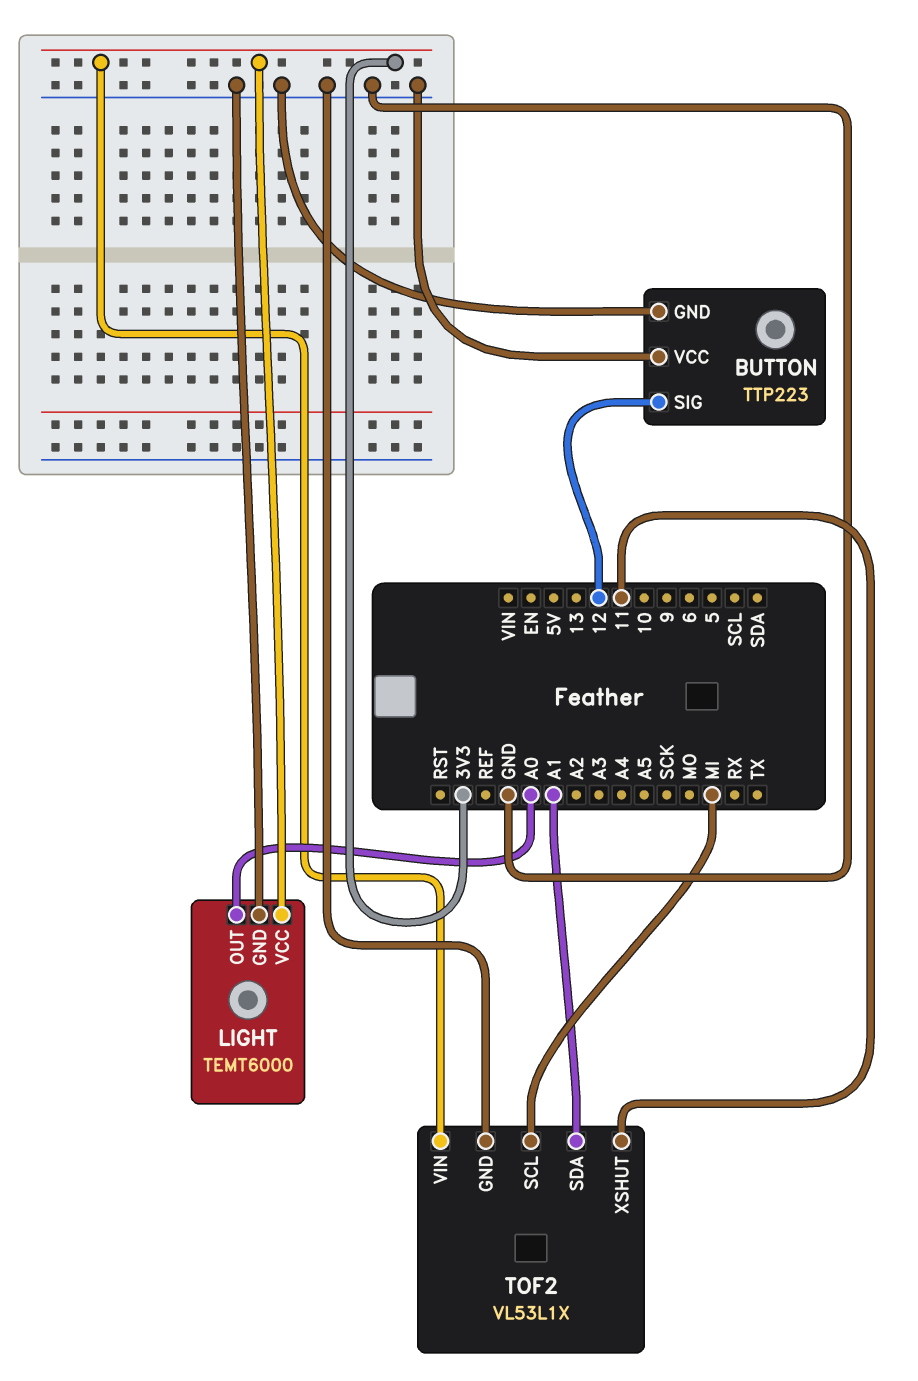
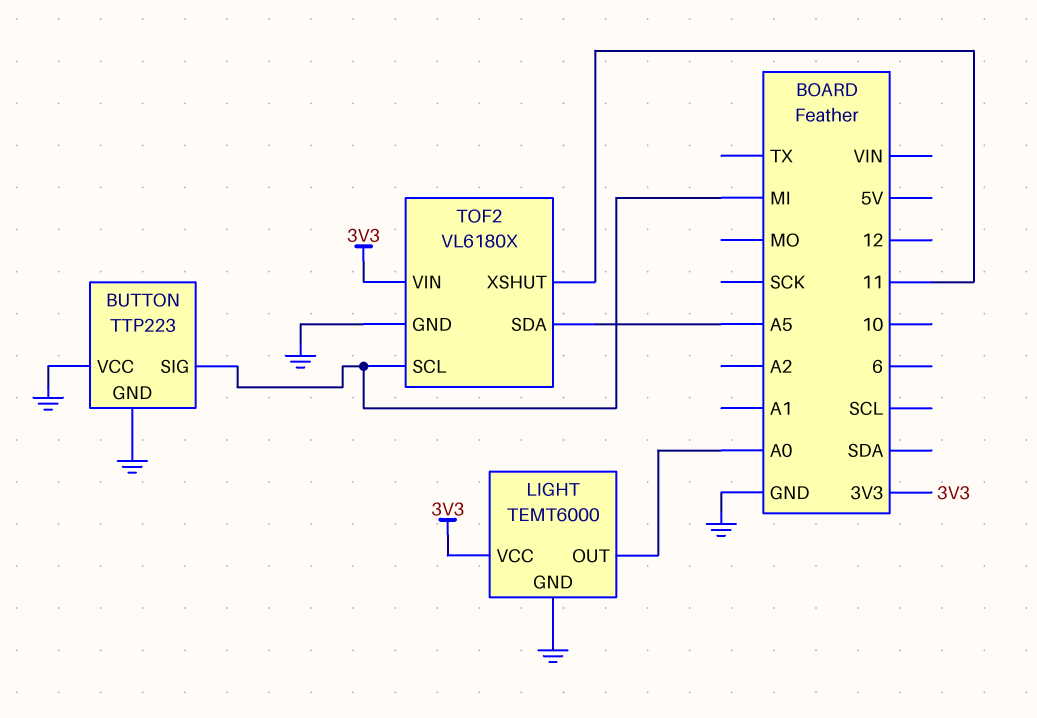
BUTTON pin SIG: 12 -> MI
TOF2: VL53L1X -> VL6180X
TOF2 pin SDA: A1 -> A5

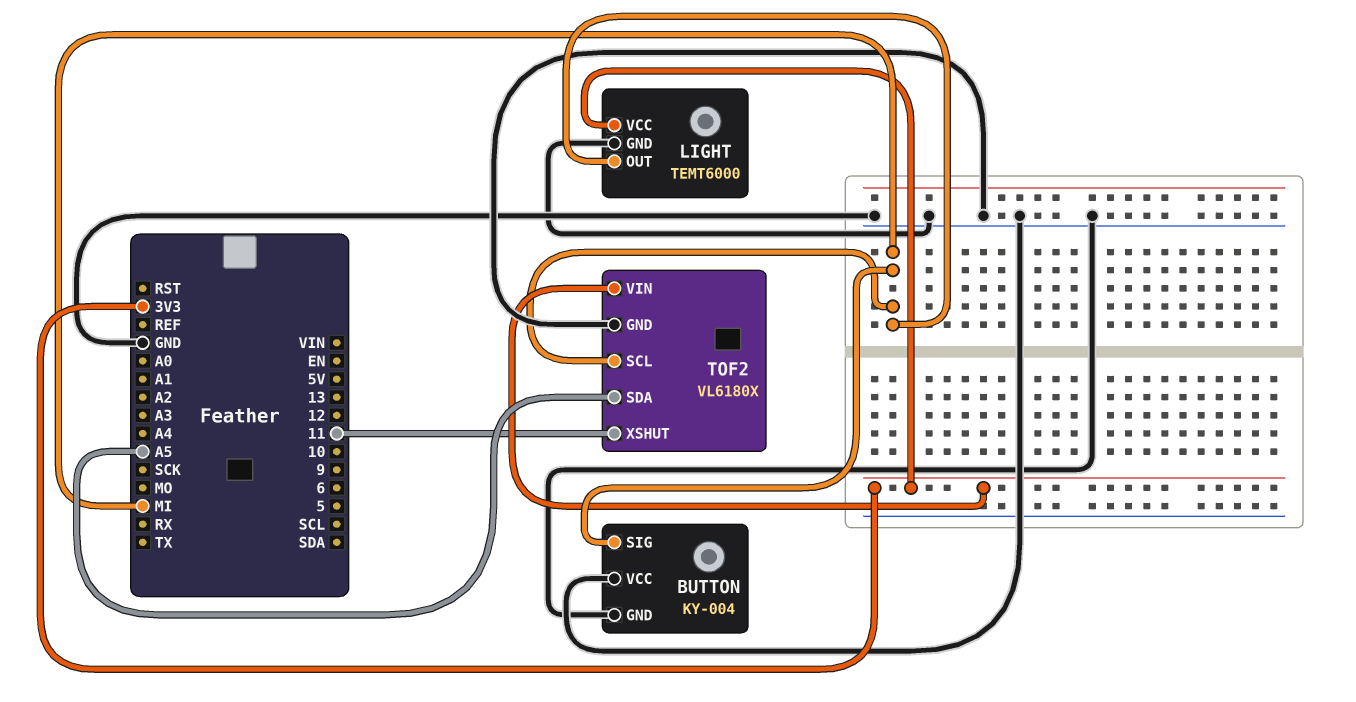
BUTTON: TTP223 -> KY-004
LIGHT pin OUT: A0 -> MI

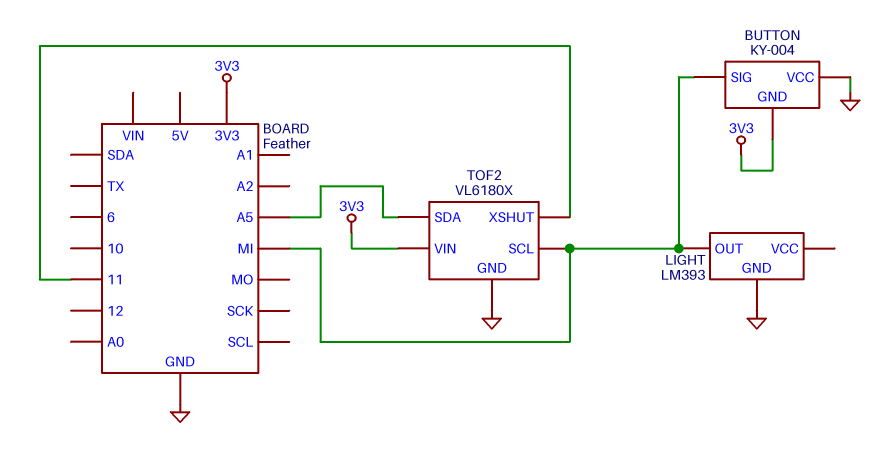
BUTTON pin GND: GND -> 3V3
LIGHT: TEMT6000 -> LM393
LIGHT pin VCC: 3V3 -> none

